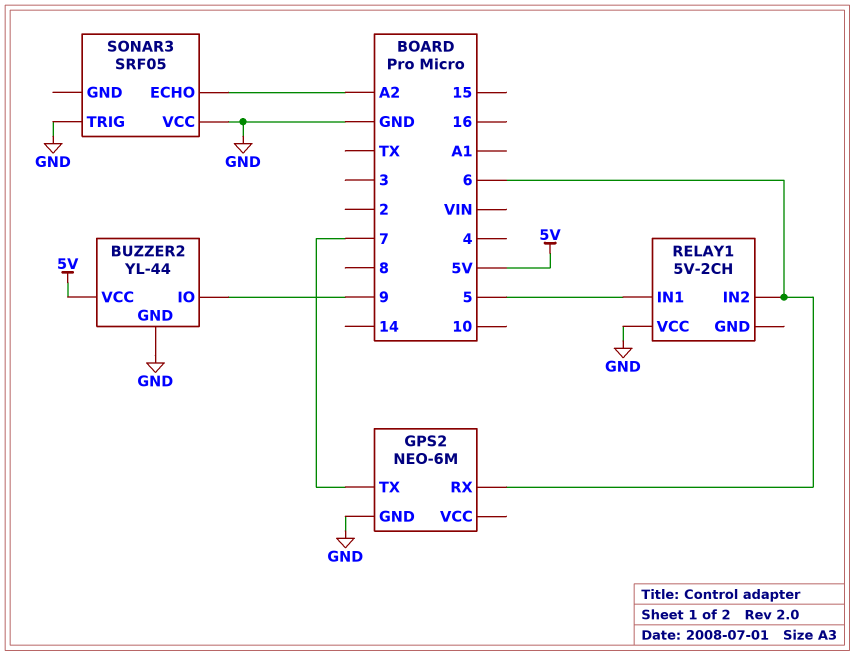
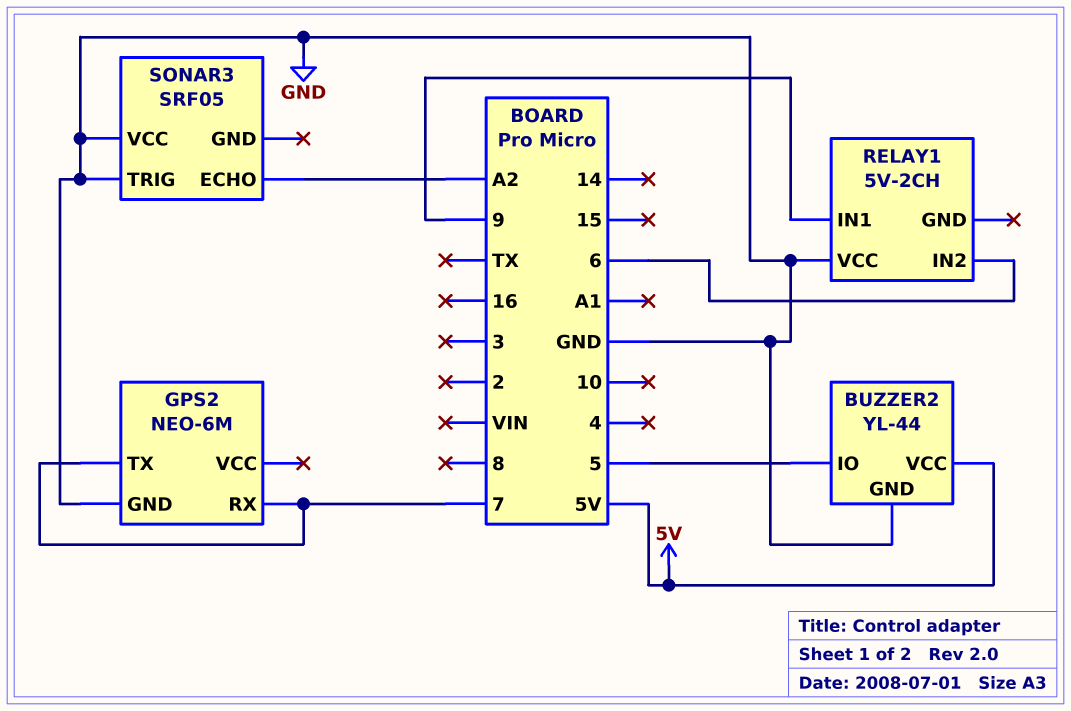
BUZZER2 pin IO: 9 -> 5
GPS2 pin RX: 6 -> 7
RELAY1 pin IN1: 5 -> 9

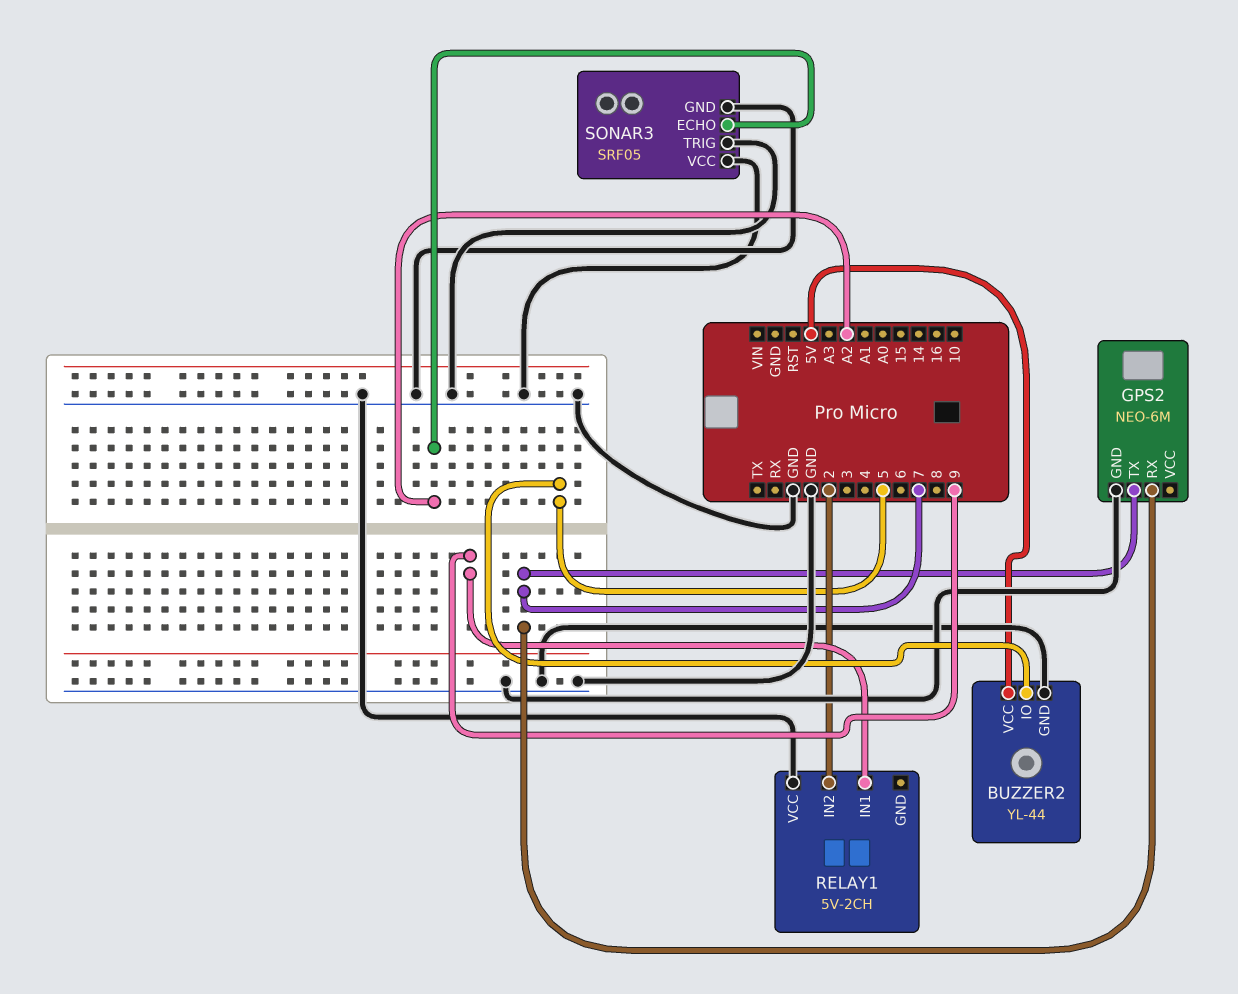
RELAY1 pin IN2: 6 -> 2
SONAR3 pin GND: none -> GND

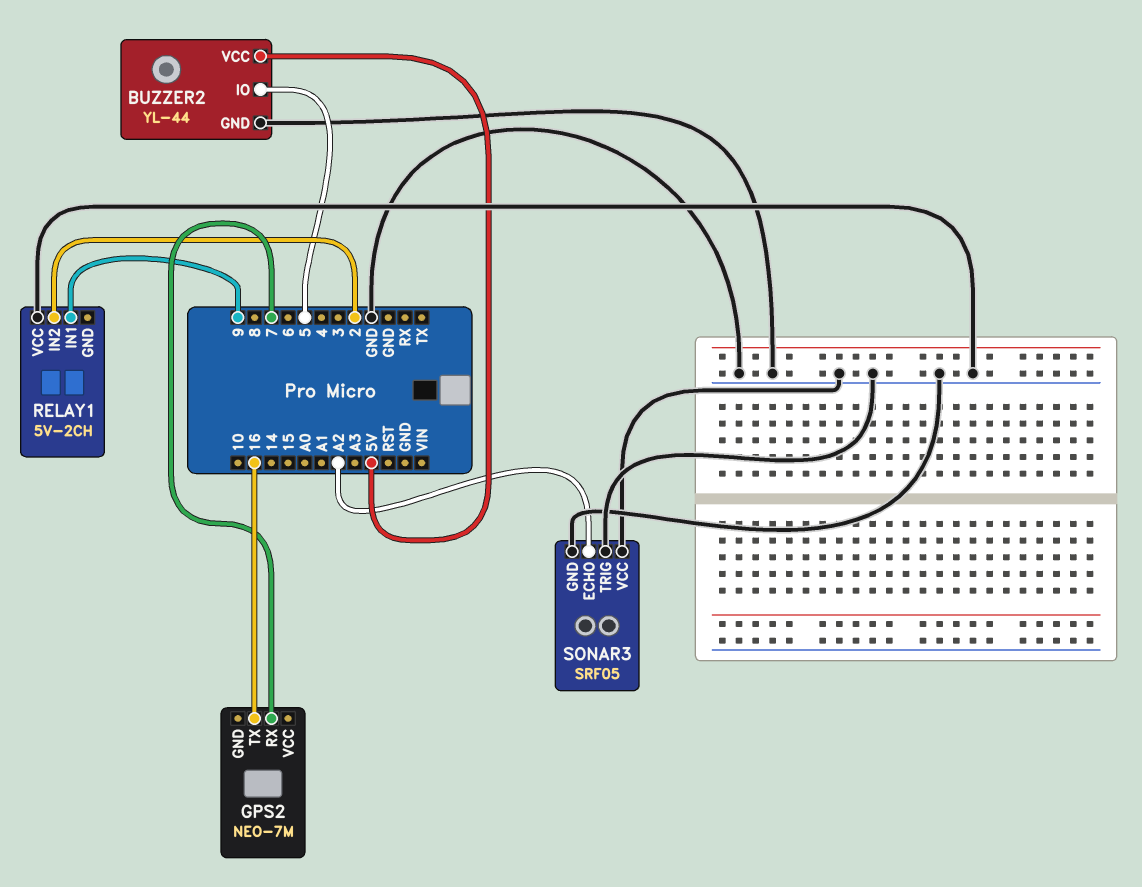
GPS2: NEO-6M -> NEO-7M
GPS2 pin GND: GND -> none
GPS2 pin TX: 7 -> 16

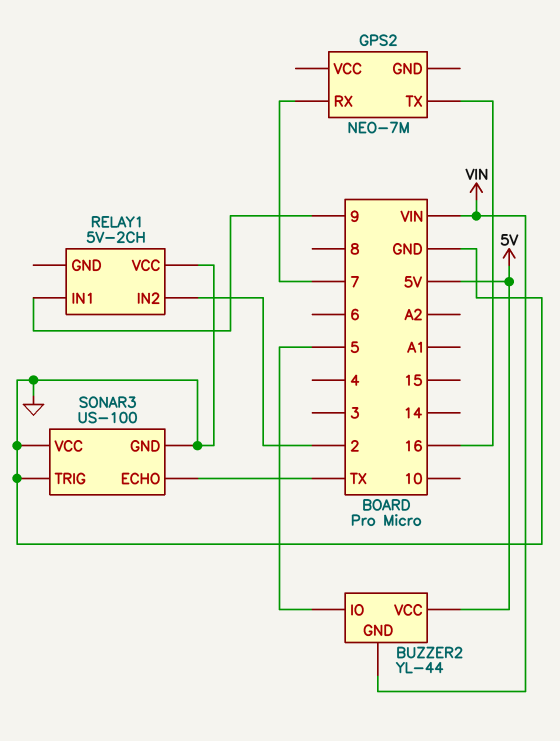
BUZZER2 pin GND: GND -> VIN
SONAR3: SRF05 -> US-100
SONAR3 pin ECHO: A2 -> TX

